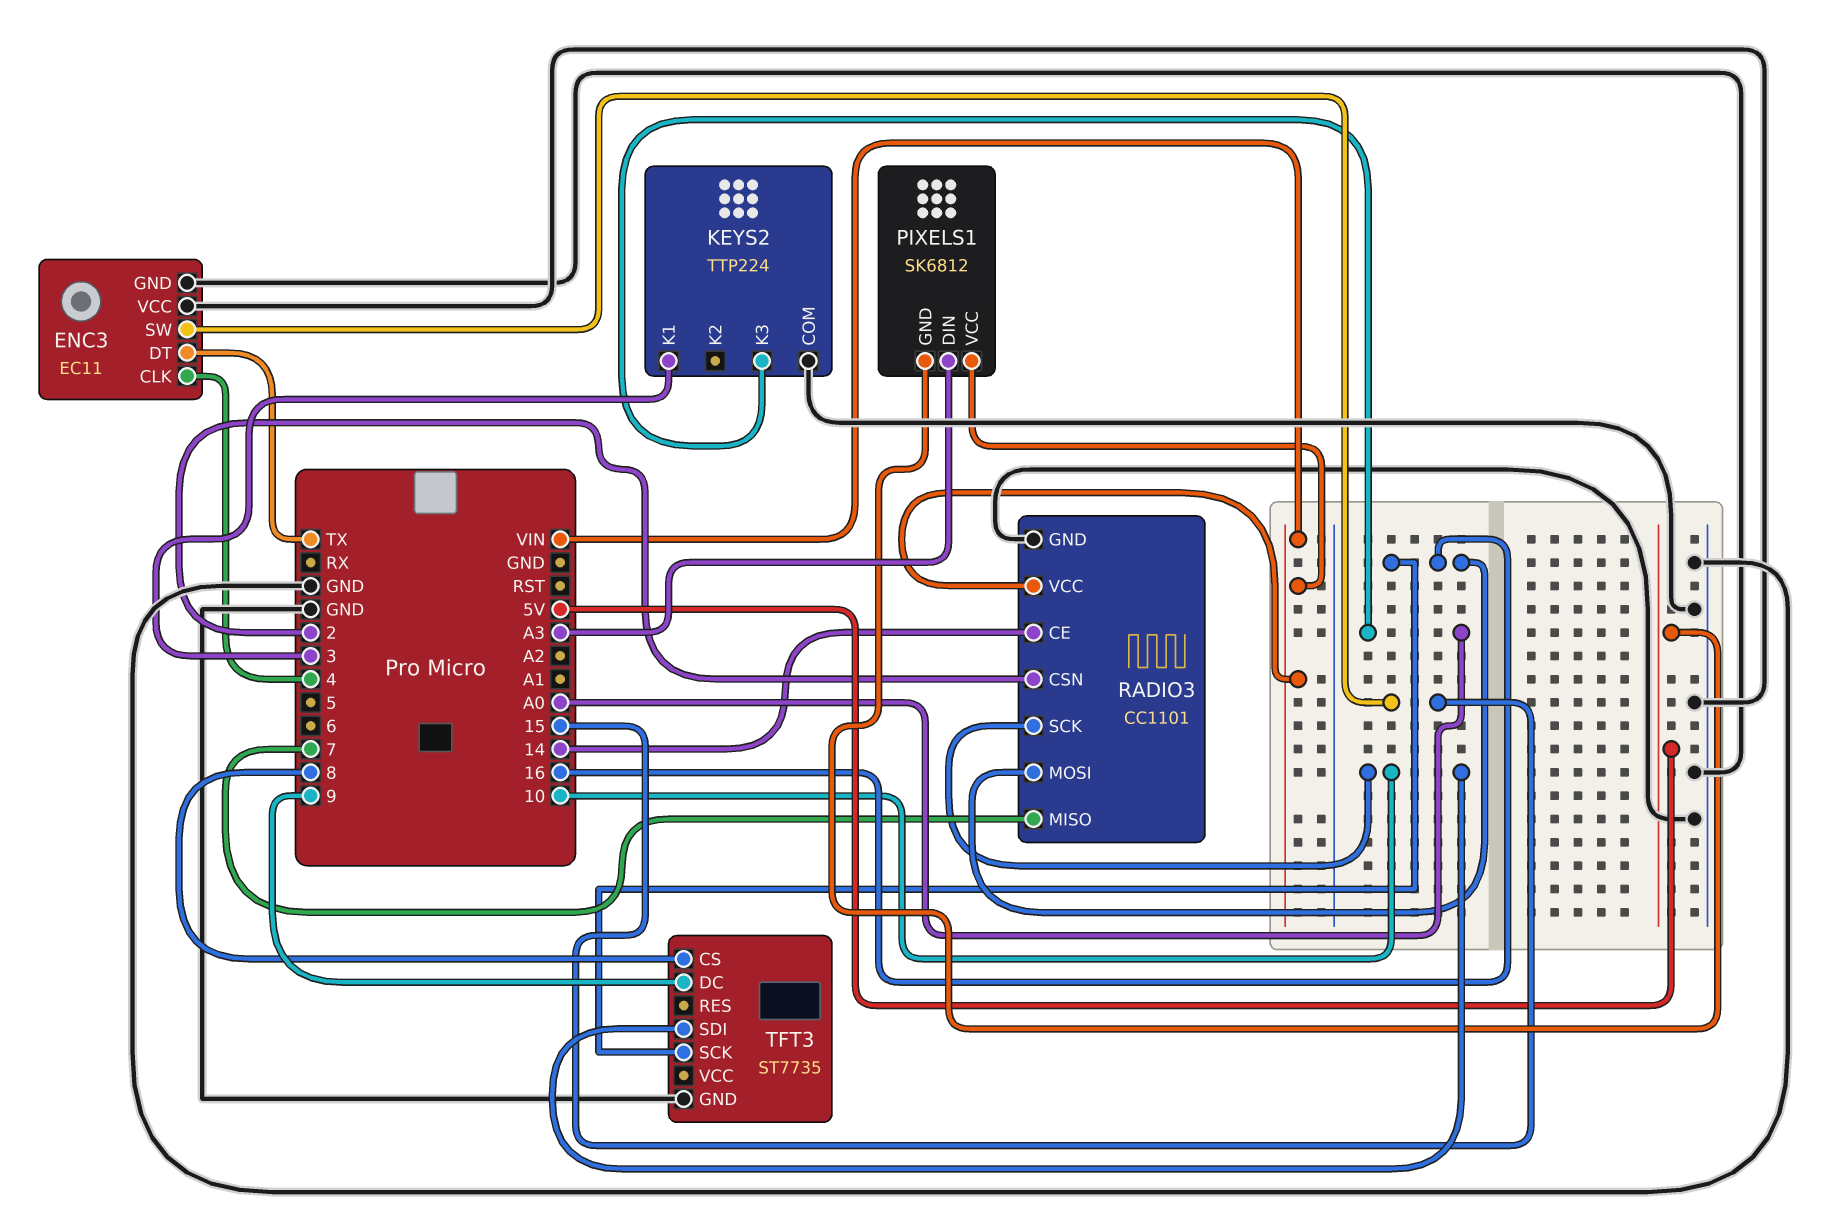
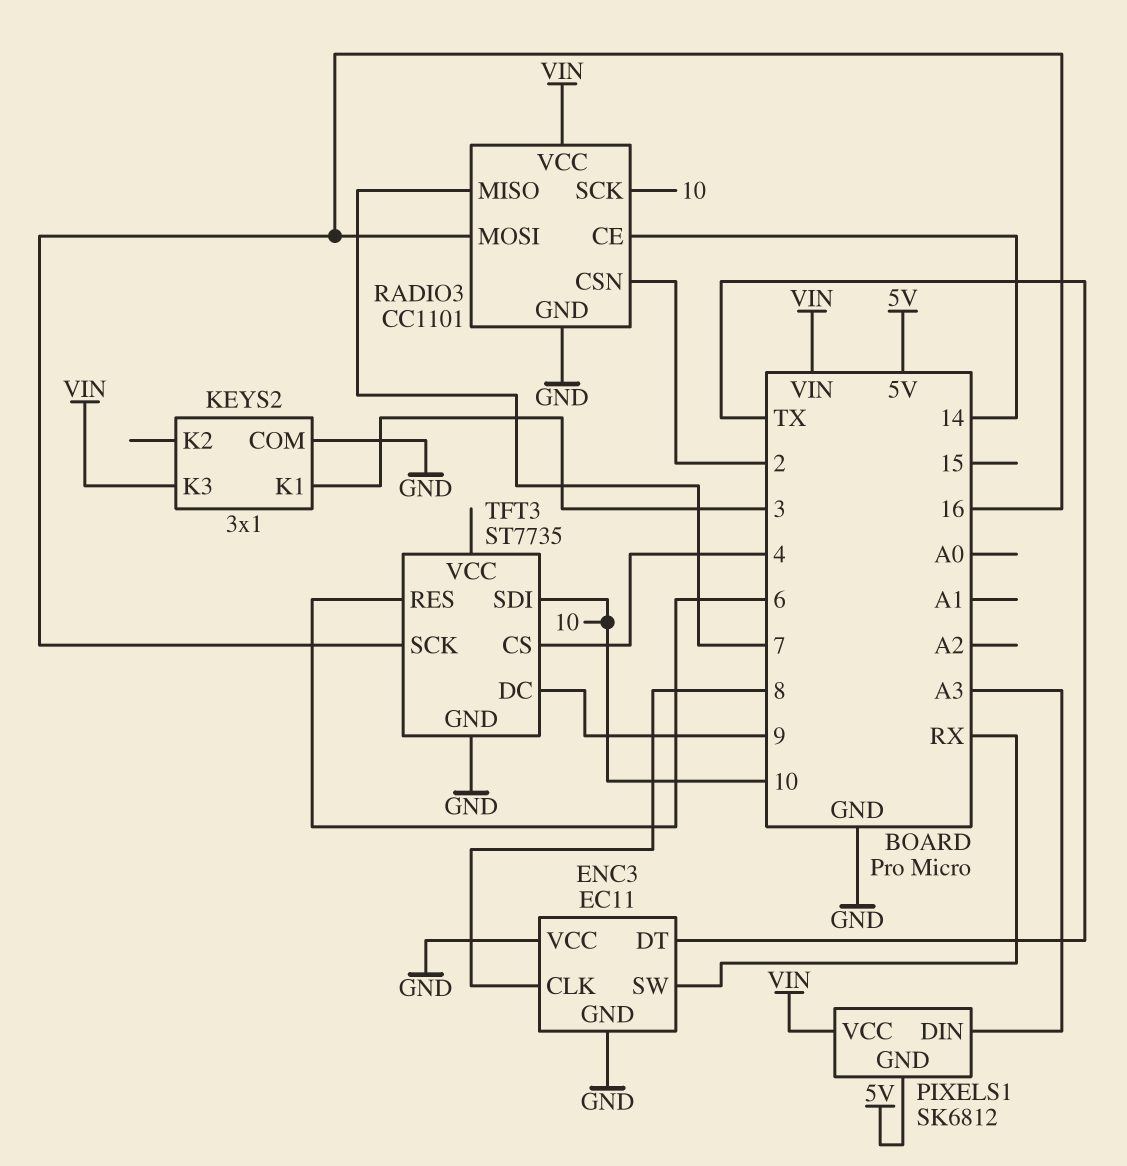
ENC3 pin CLK: 4 -> 8
ENC3 pin SW: 15 -> RX
KEYS2: TTP224 -> 3x1
KEYS2 pin K3: A0 -> VIN
TFT3 pin CS: 8 -> 4
TFT3 pin RES: none -> 6

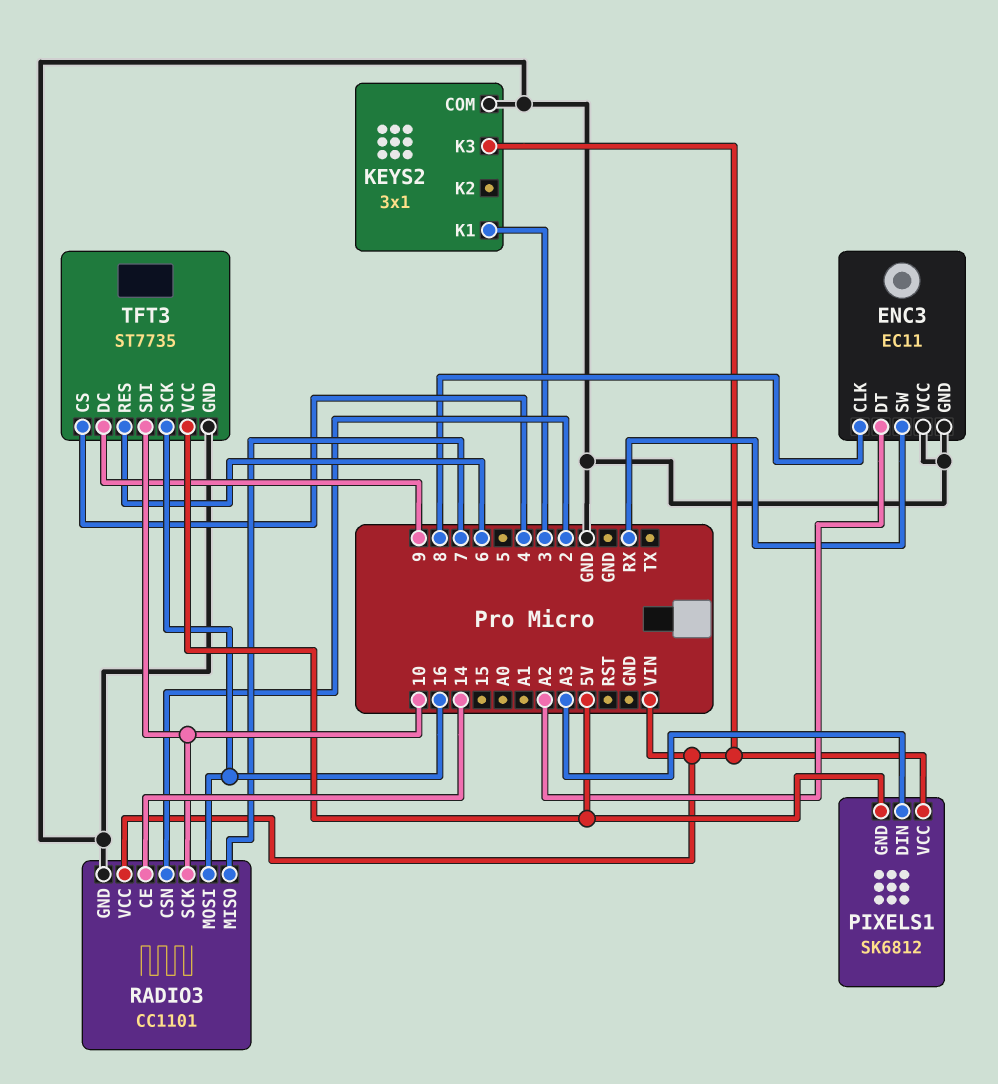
ENC3 pin DT: TX -> A2
TFT3 pin VCC: none -> 5V

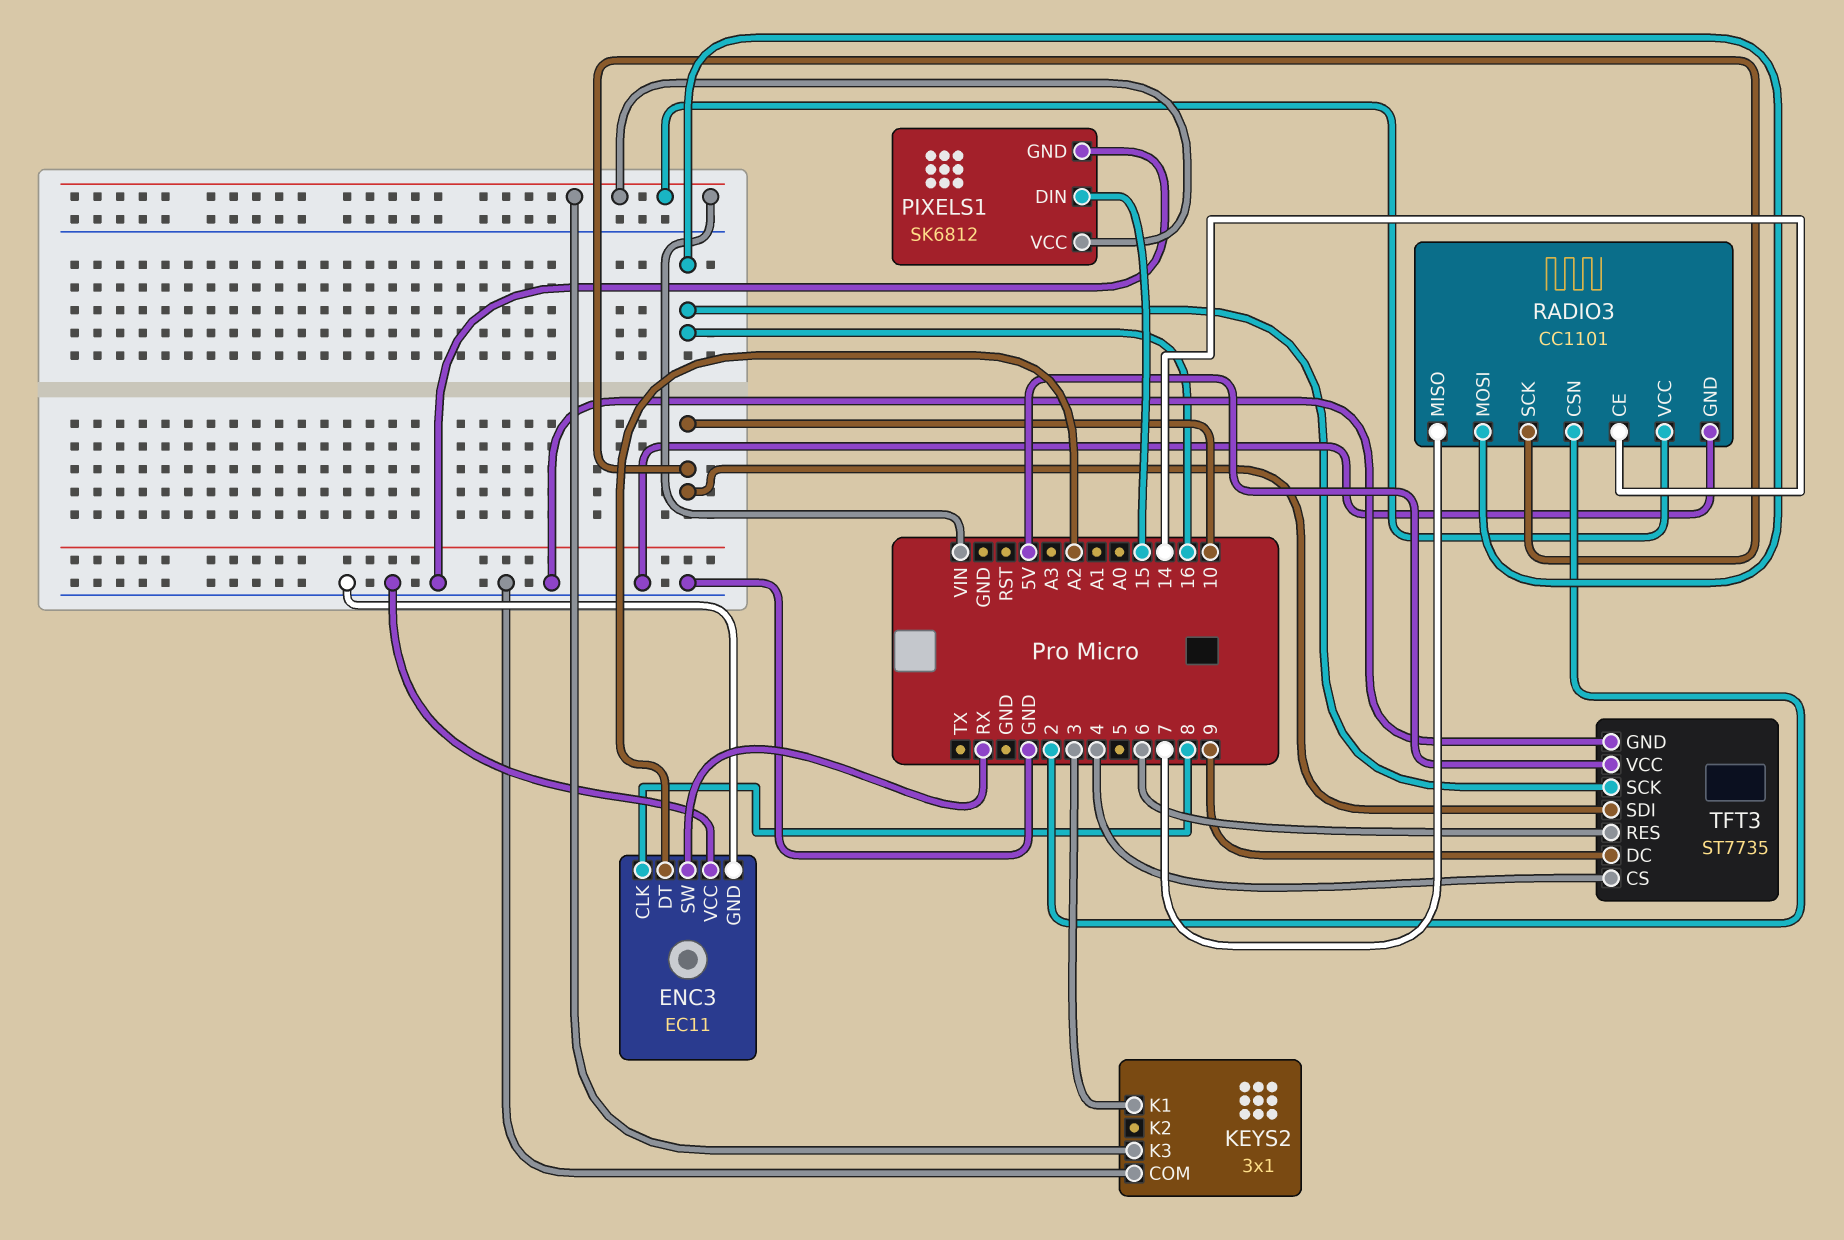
PIXELS1 pin DIN: A3 -> 15
PIXELS1 pin GND: 5V -> GND

